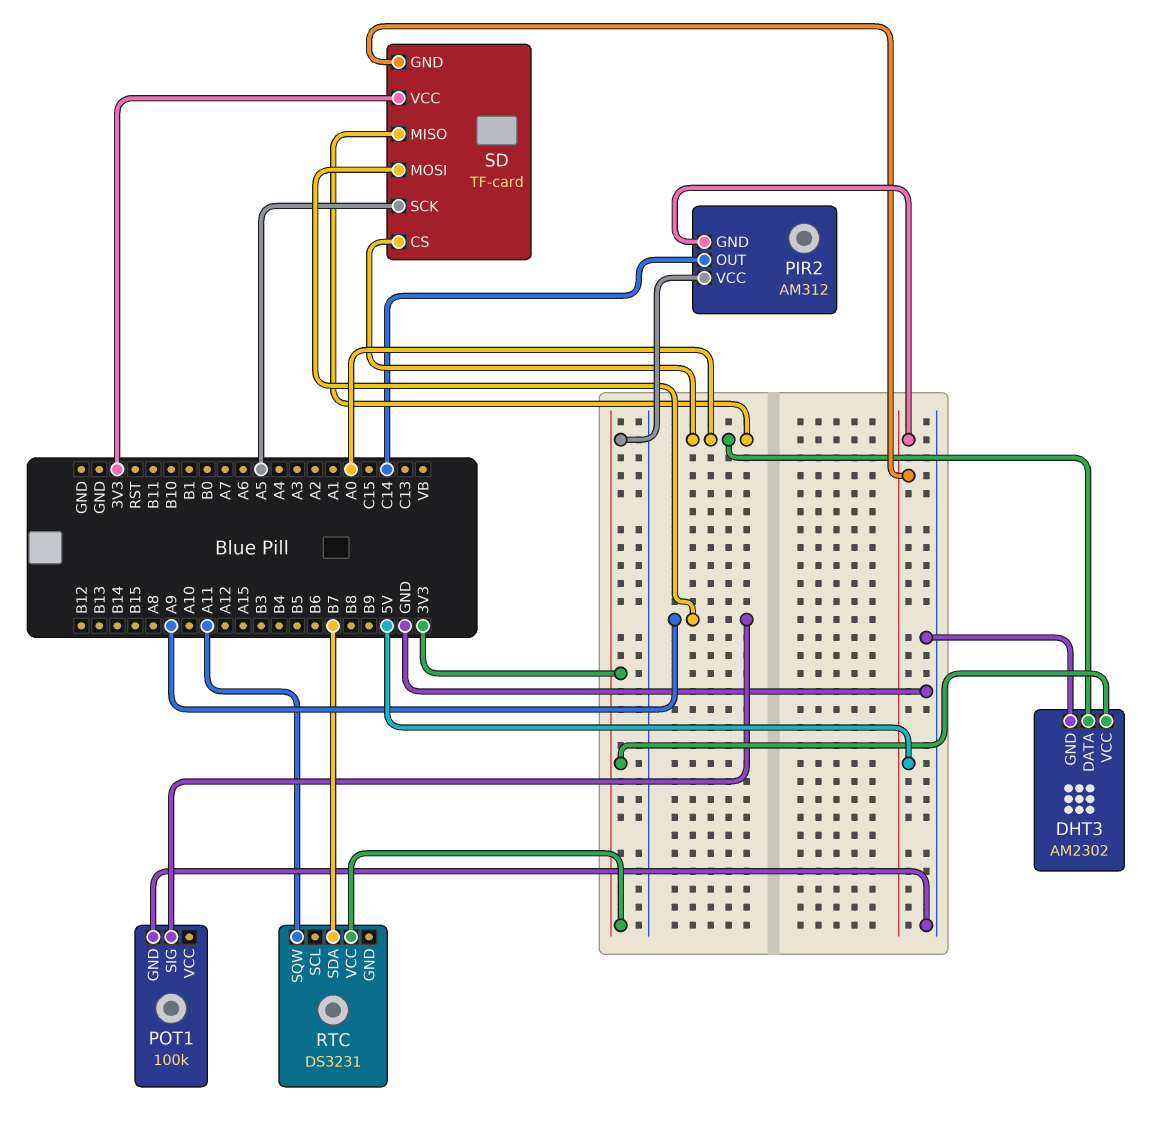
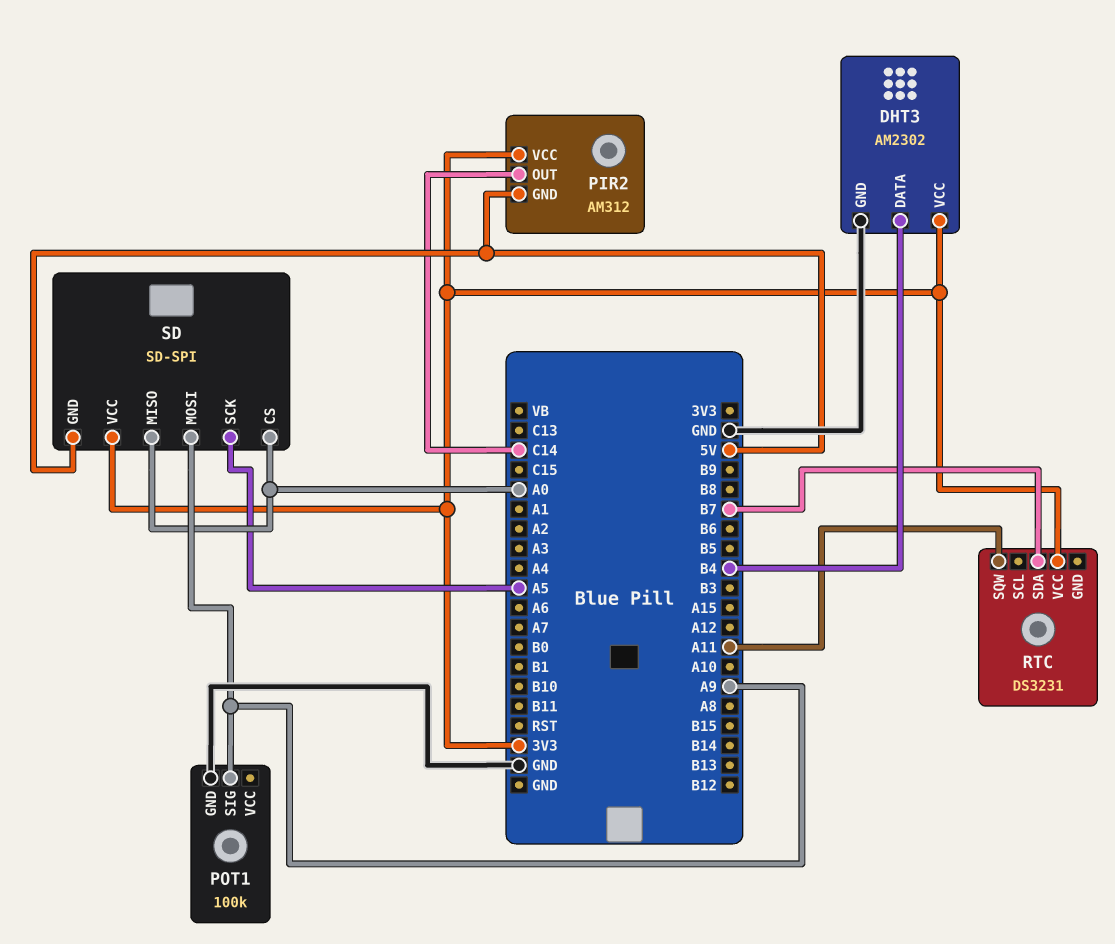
DHT3 pin DATA: A0 -> B4
SD: TF-card -> SD-SPI

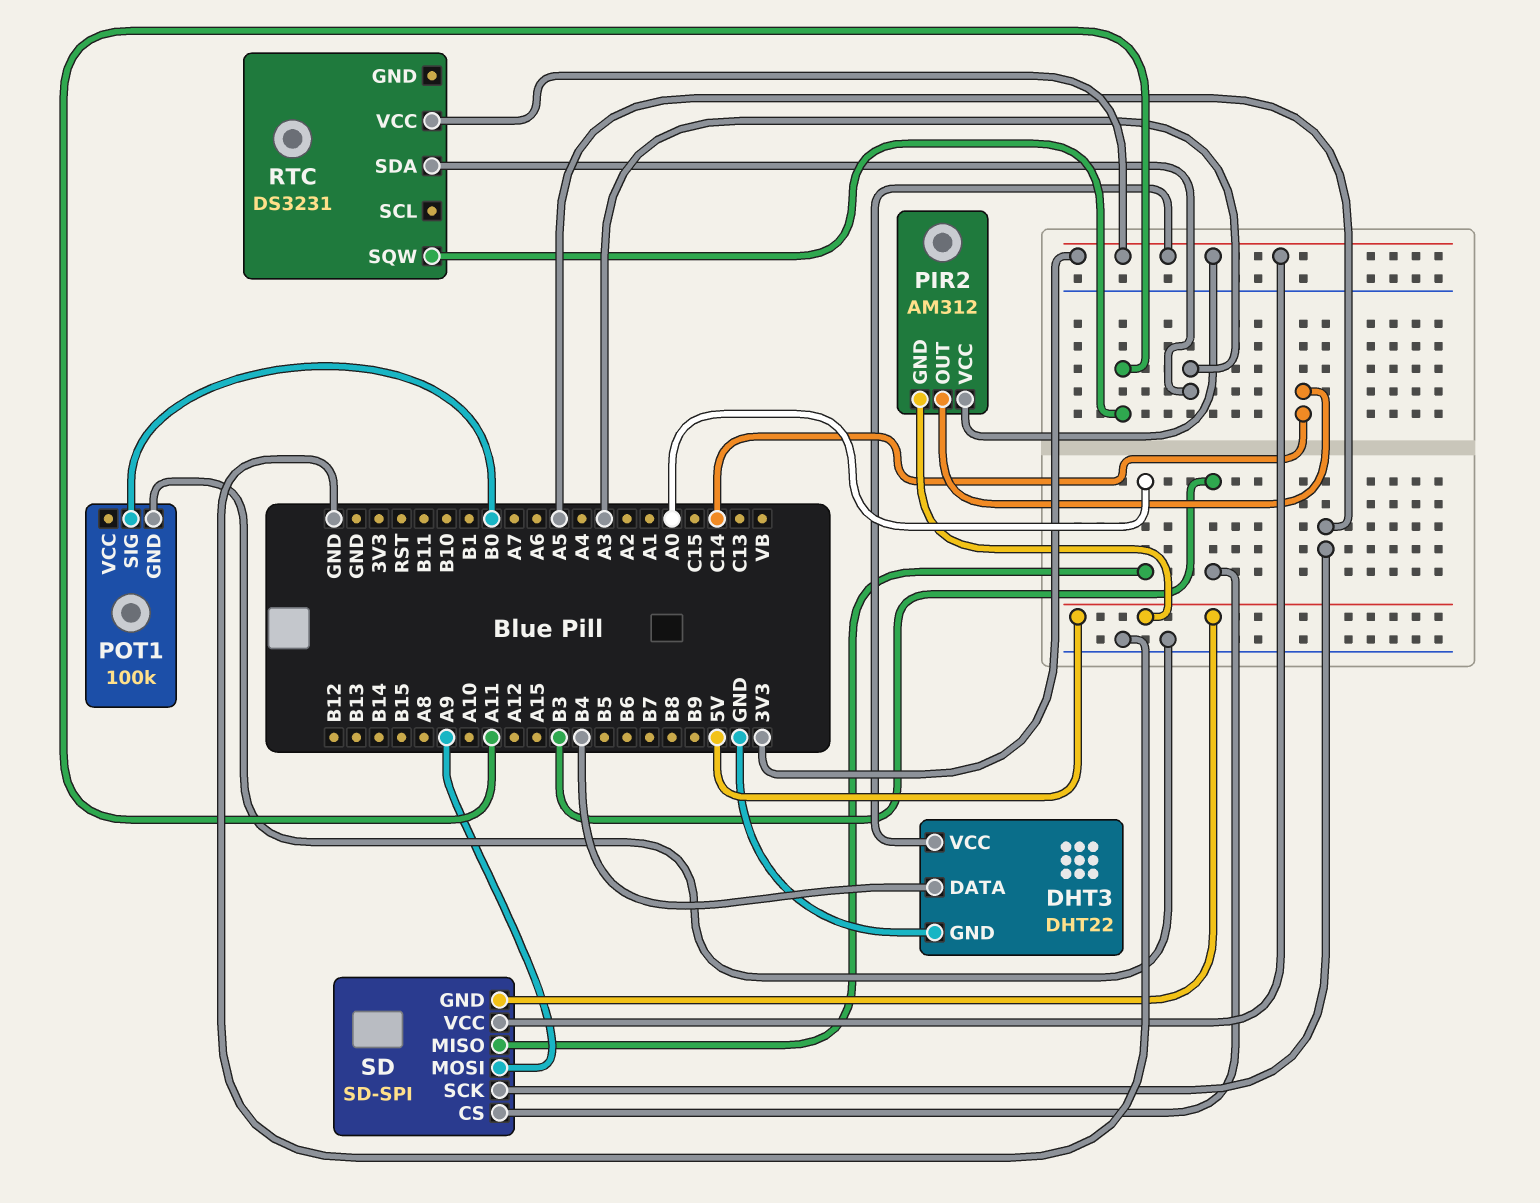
DHT3: AM2302 -> DHT22
POT1 pin SIG: A9 -> B0
RTC pin SDA: B7 -> A3
SD pin CS: A0 -> B3

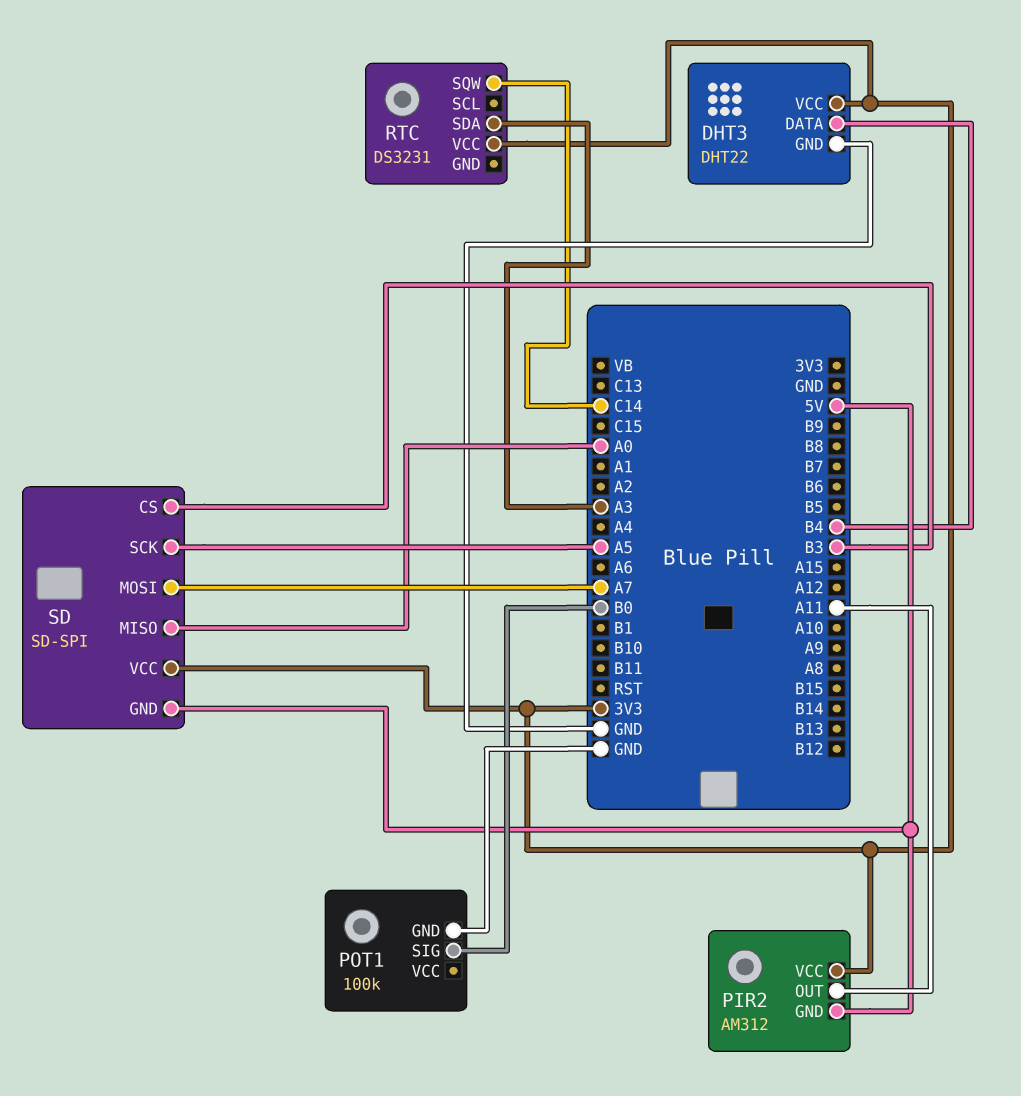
PIR2 pin OUT: C14 -> A11
RTC pin SQW: A11 -> C14
SD pin MOSI: A9 -> A7

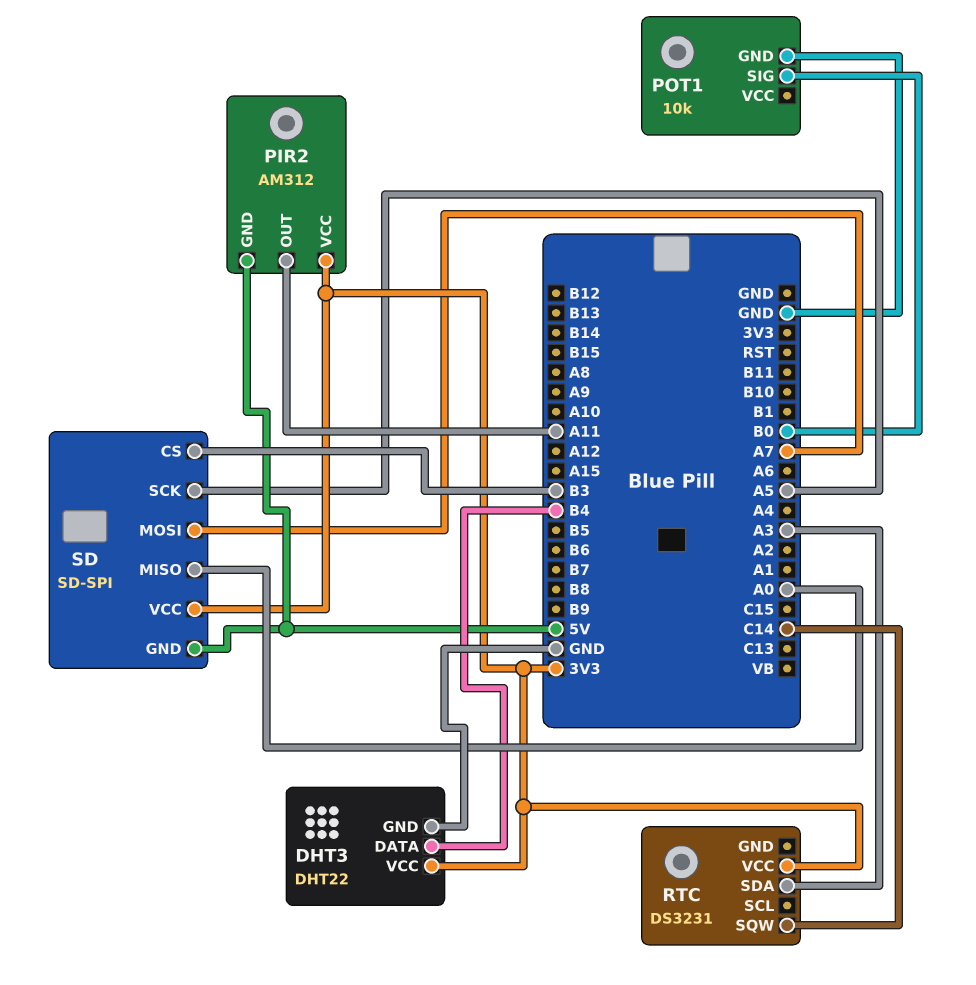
POT1: 100k -> 10k

